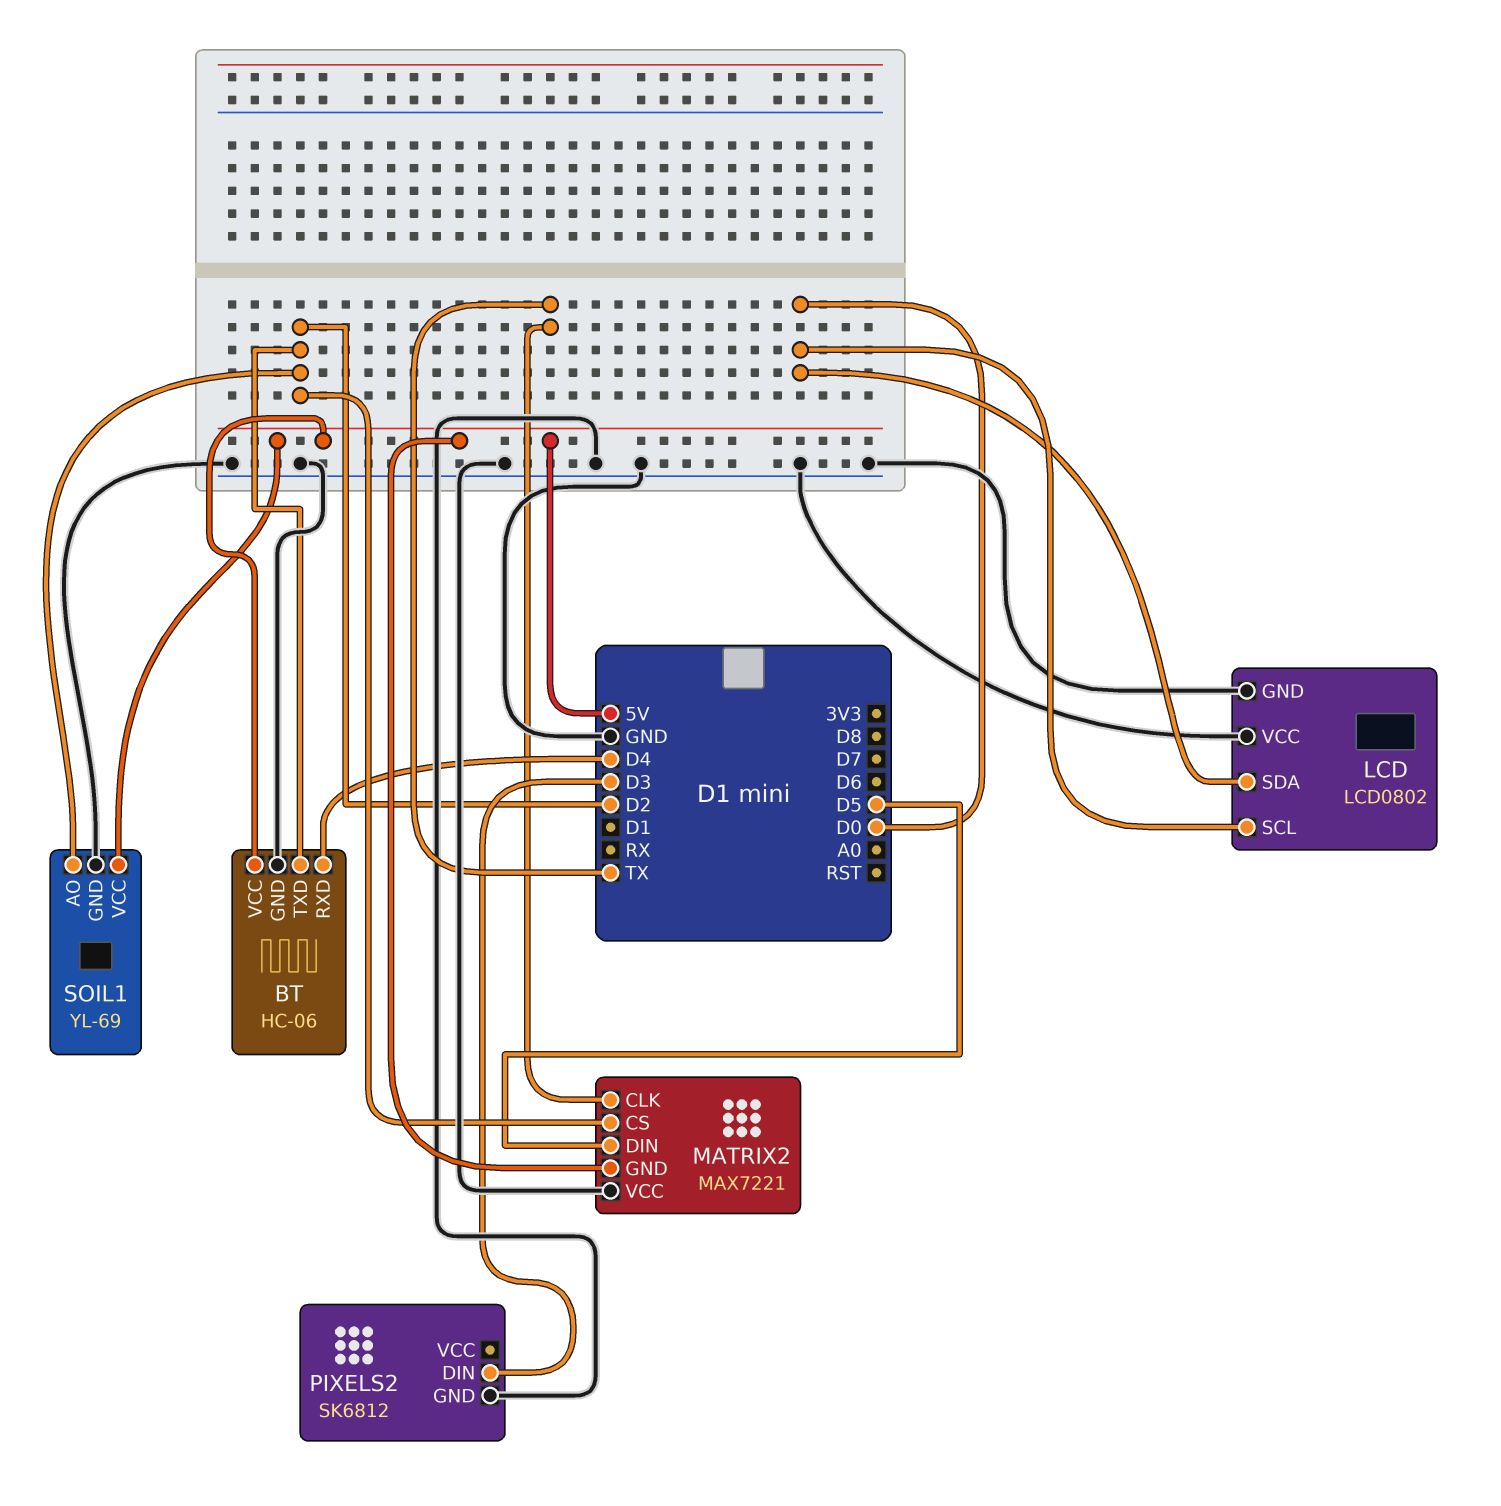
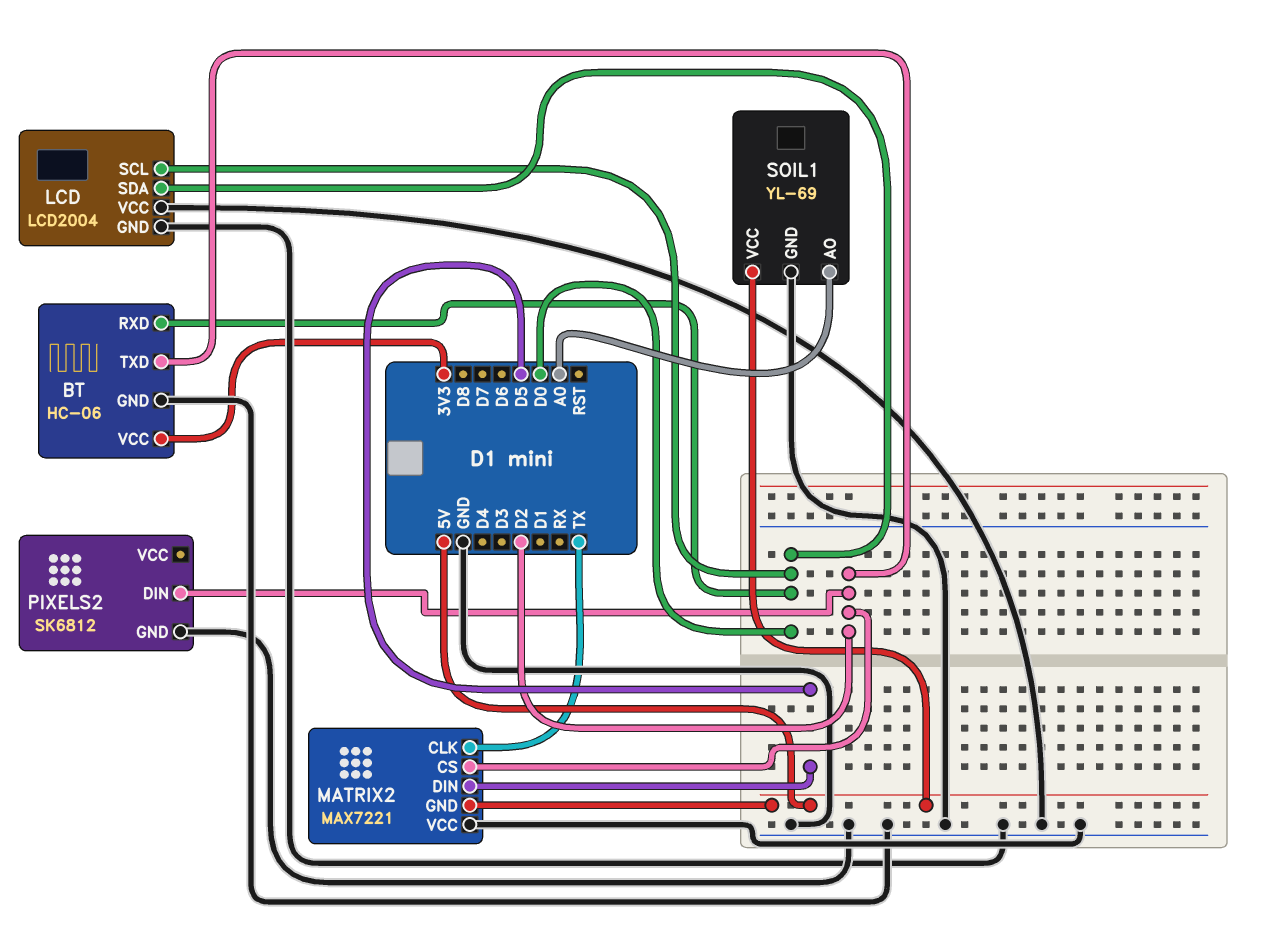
BT pin RXD: D4 -> D0
BT pin VCC: 5V -> 3V3
LCD: LCD0802 -> LCD2004
PIXELS2 pin DIN: D3 -> D2
SOIL1 pin AO: D2 -> A0

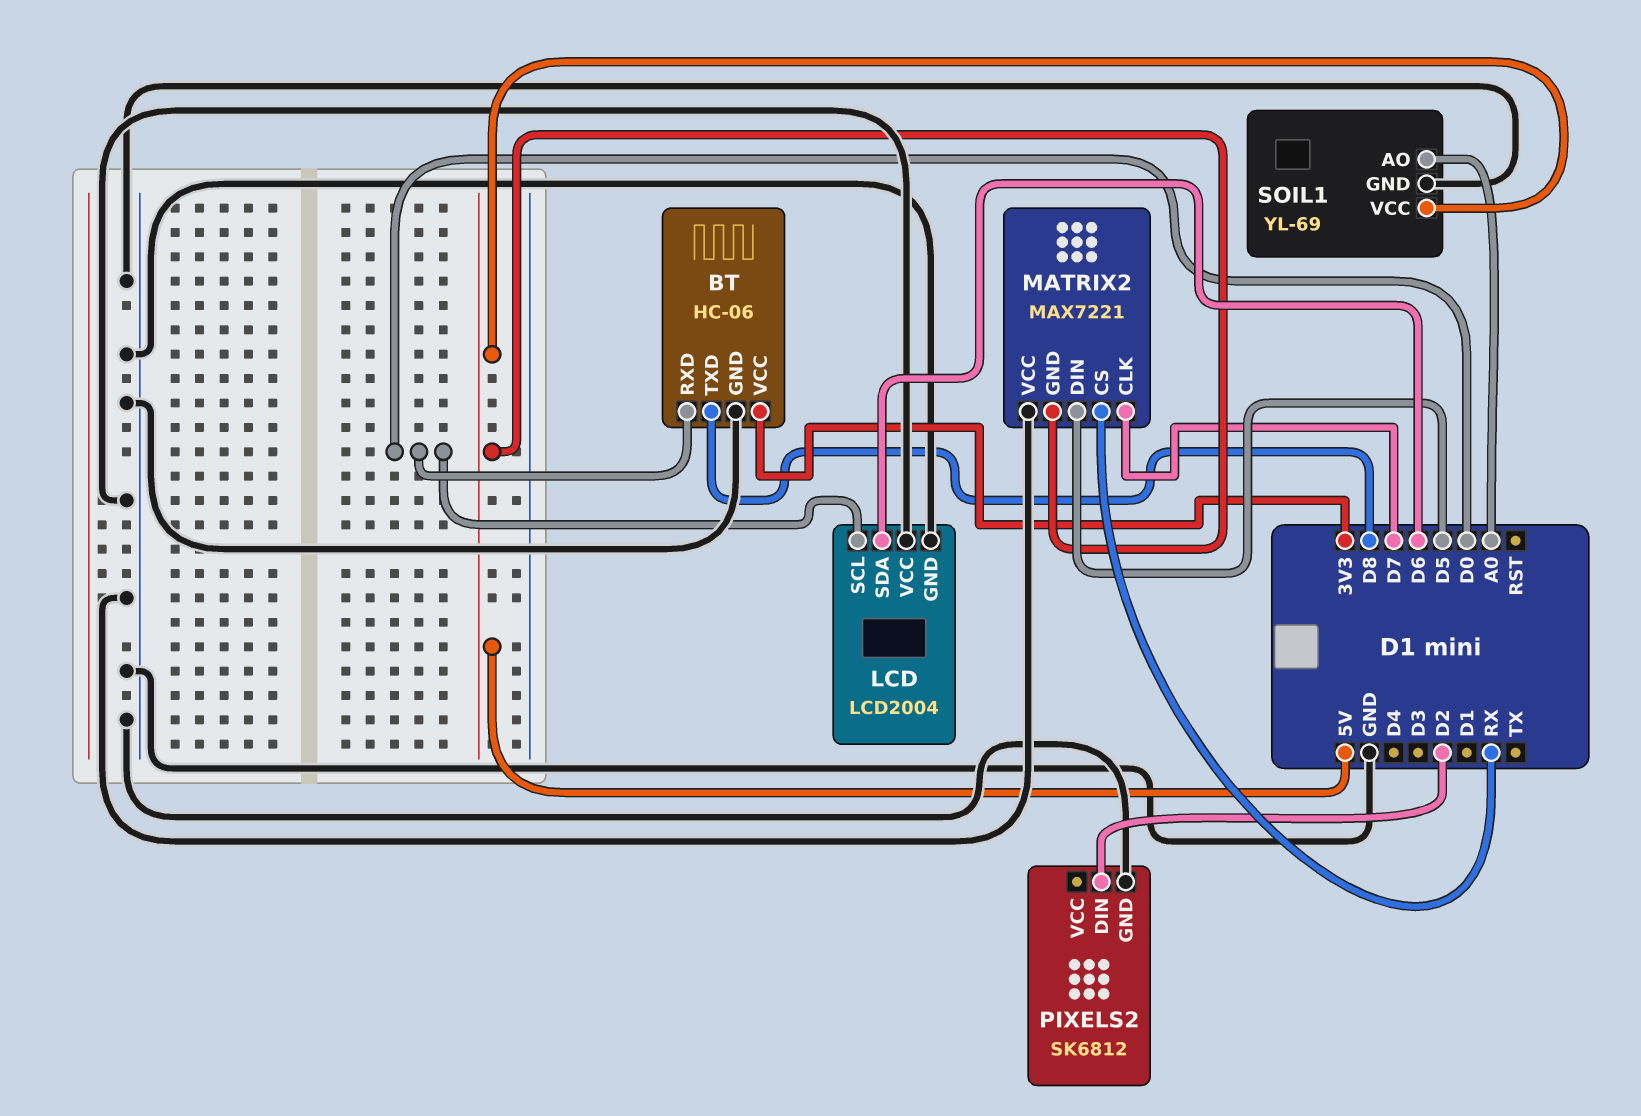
BT pin TXD: D2 -> D8
LCD pin SDA: D0 -> D6
MATRIX2 pin CLK: TX -> D7
MATRIX2 pin CS: D2 -> RX

